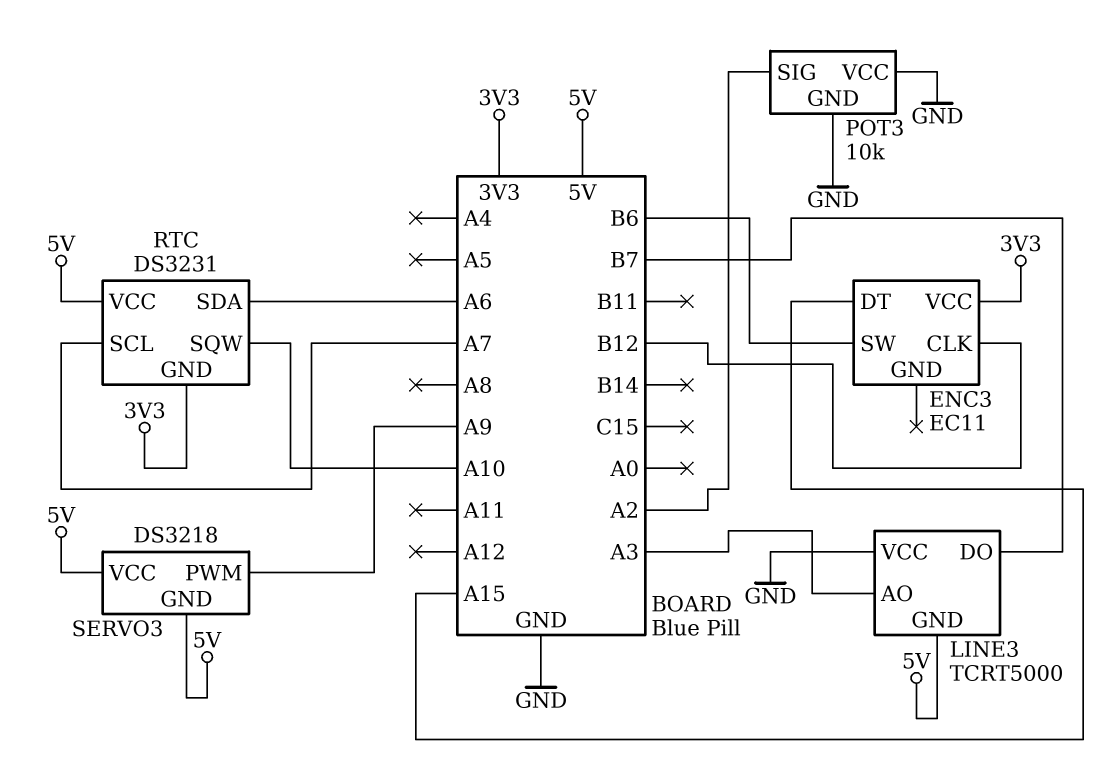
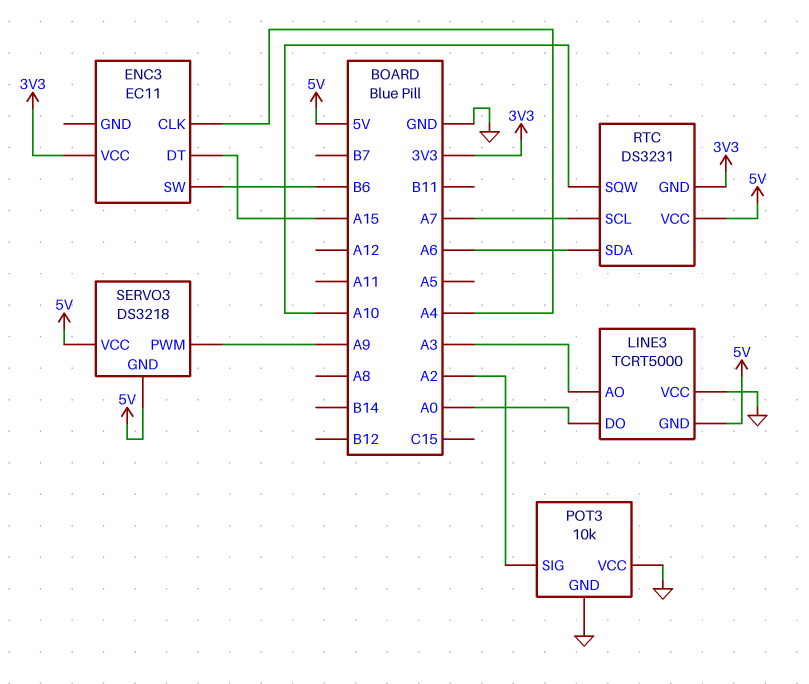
ENC3 pin CLK: B12 -> A4
LINE3 pin DO: B7 -> A0

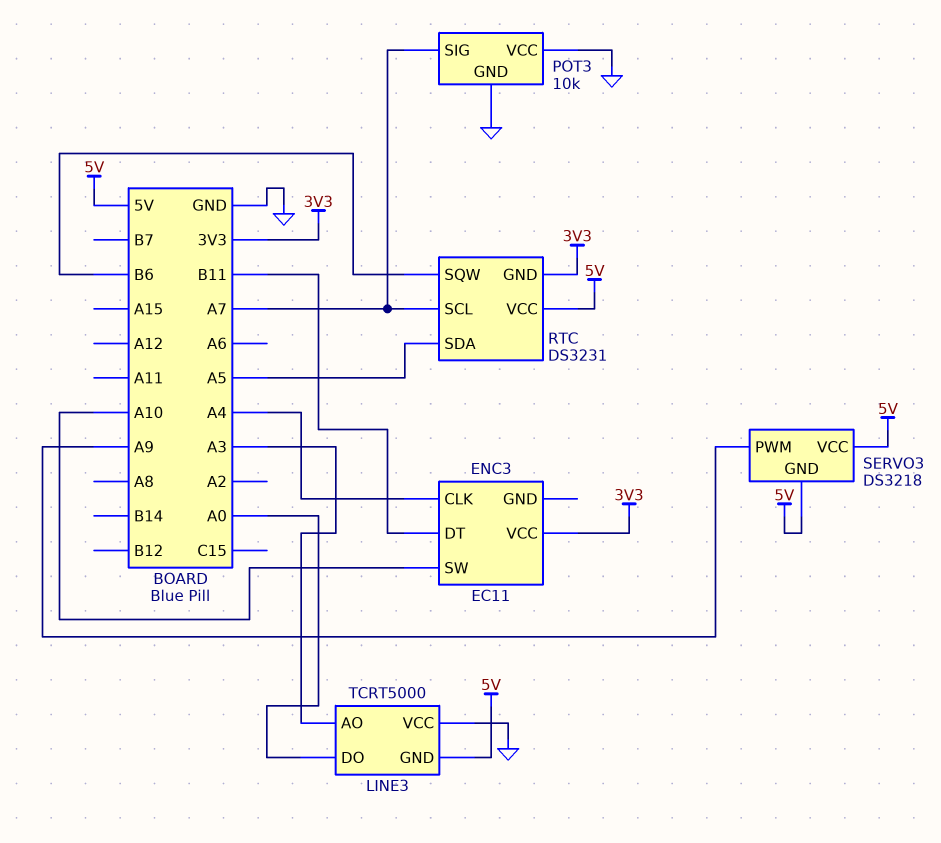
ENC3 pin DT: A15 -> B11
ENC3 pin SW: B6 -> A10
POT3 pin SIG: A2 -> A7
RTC pin SDA: A6 -> A5
RTC pin SQW: A10 -> B6

